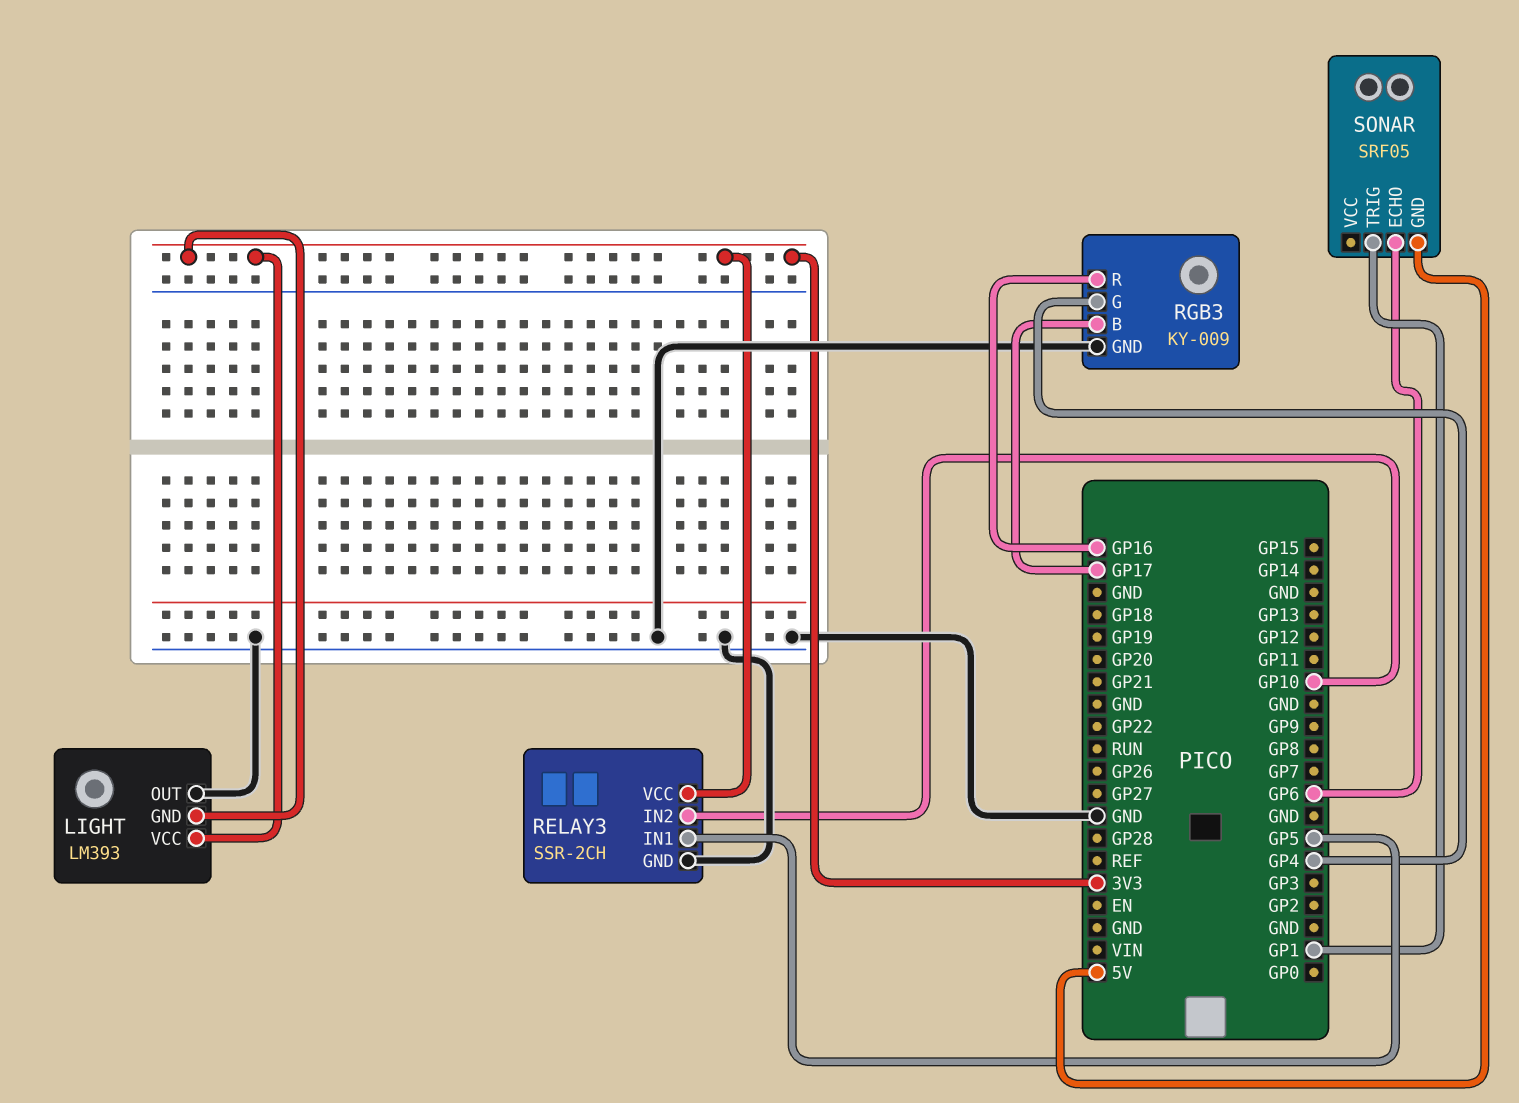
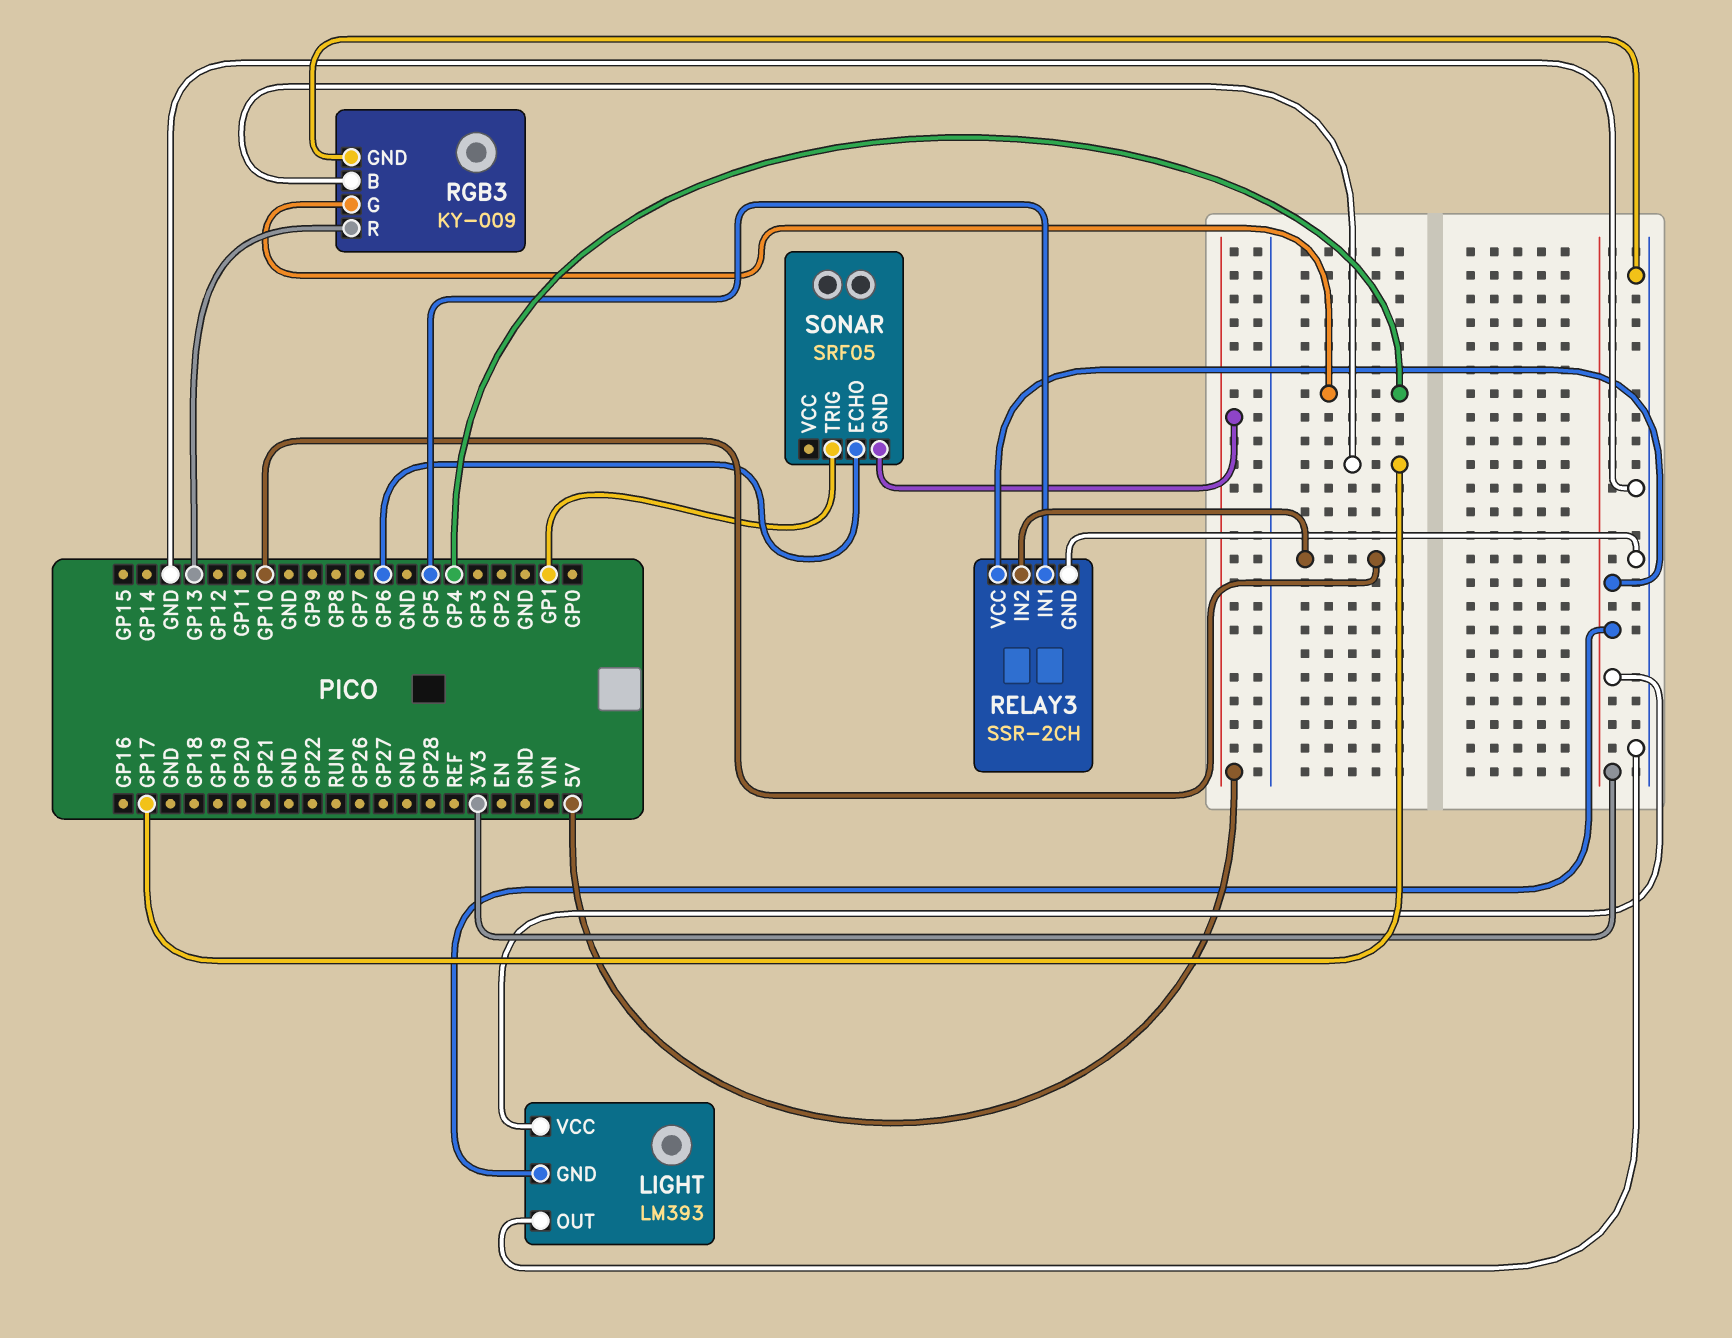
RGB3 pin R: GP16 -> GP13

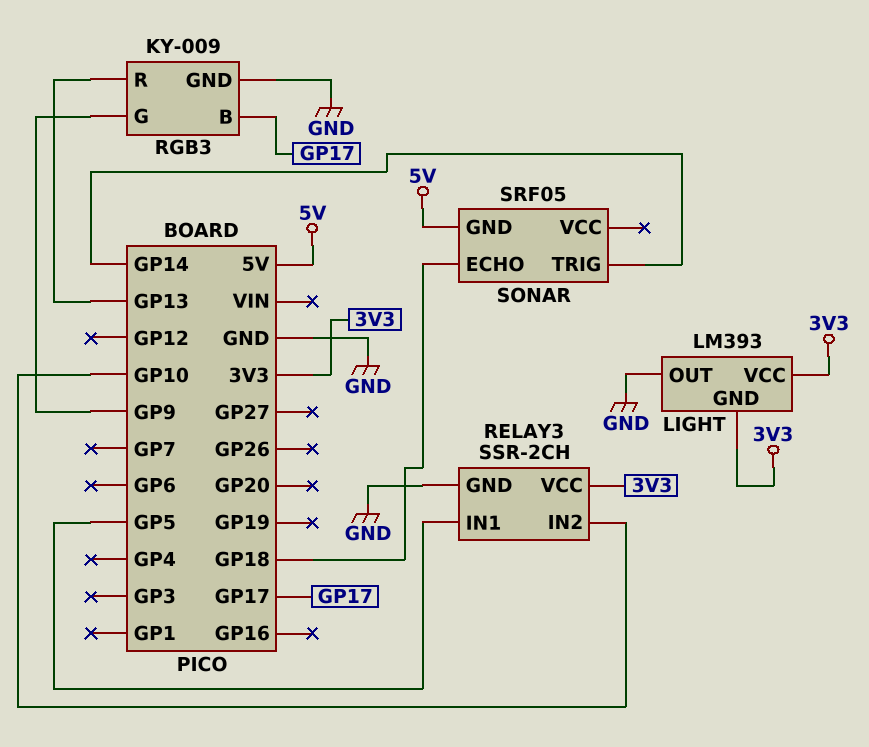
RGB3 pin G: GP4 -> GP9
SONAR pin ECHO: GP6 -> GP18
SONAR pin TRIG: GP1 -> GP14

